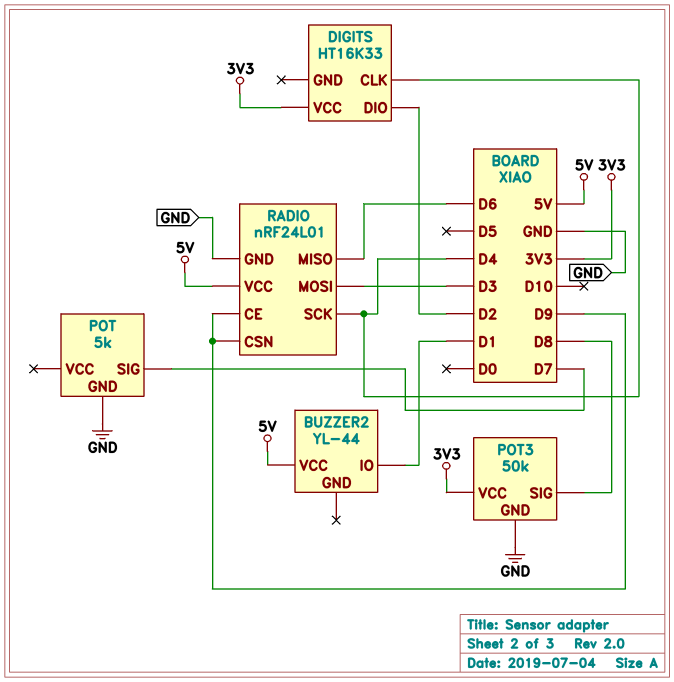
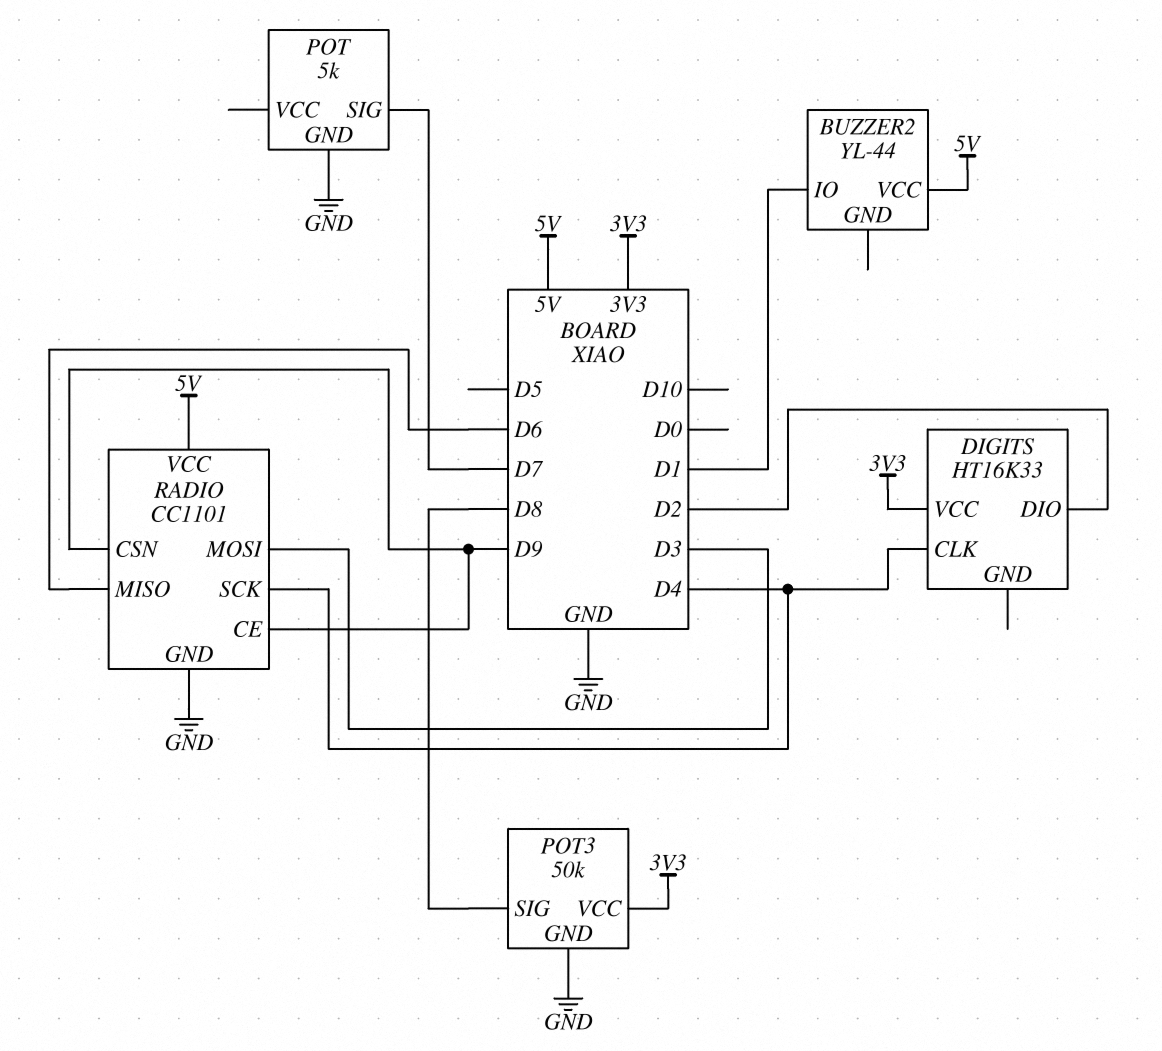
RADIO: nRF24L01 -> CC1101

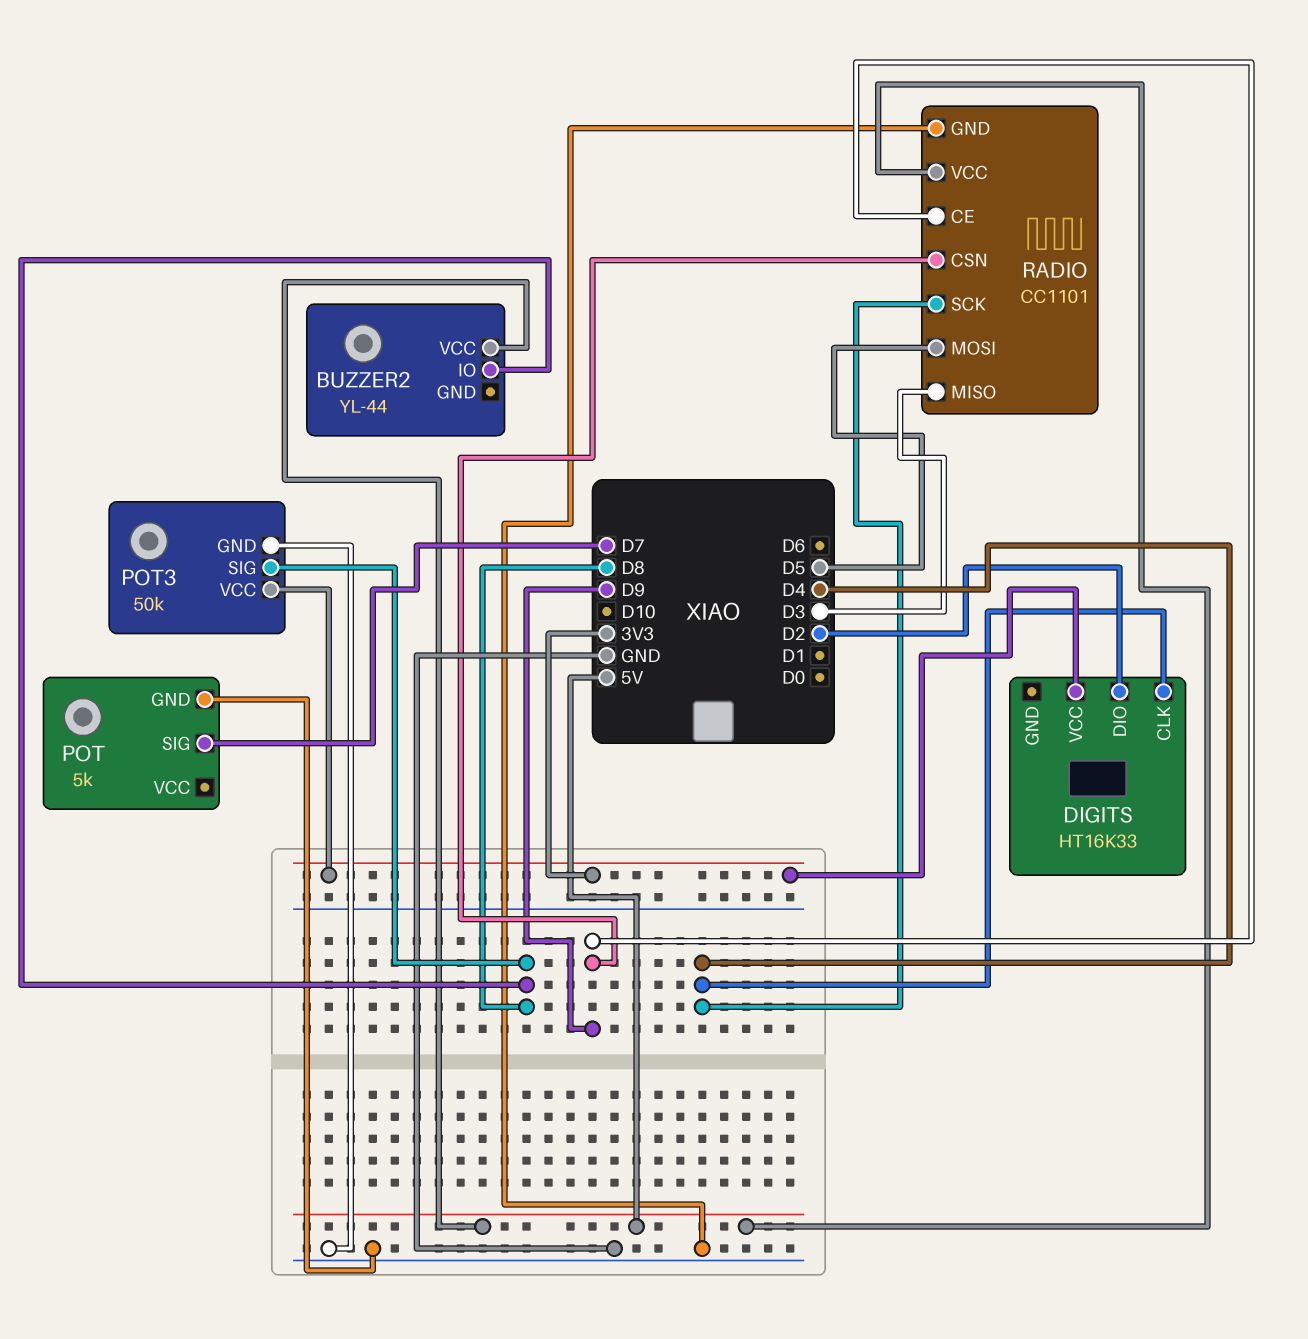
BUZZER2 pin IO: D1 -> D8
RADIO pin MISO: D6 -> D3
RADIO pin MOSI: D3 -> D5

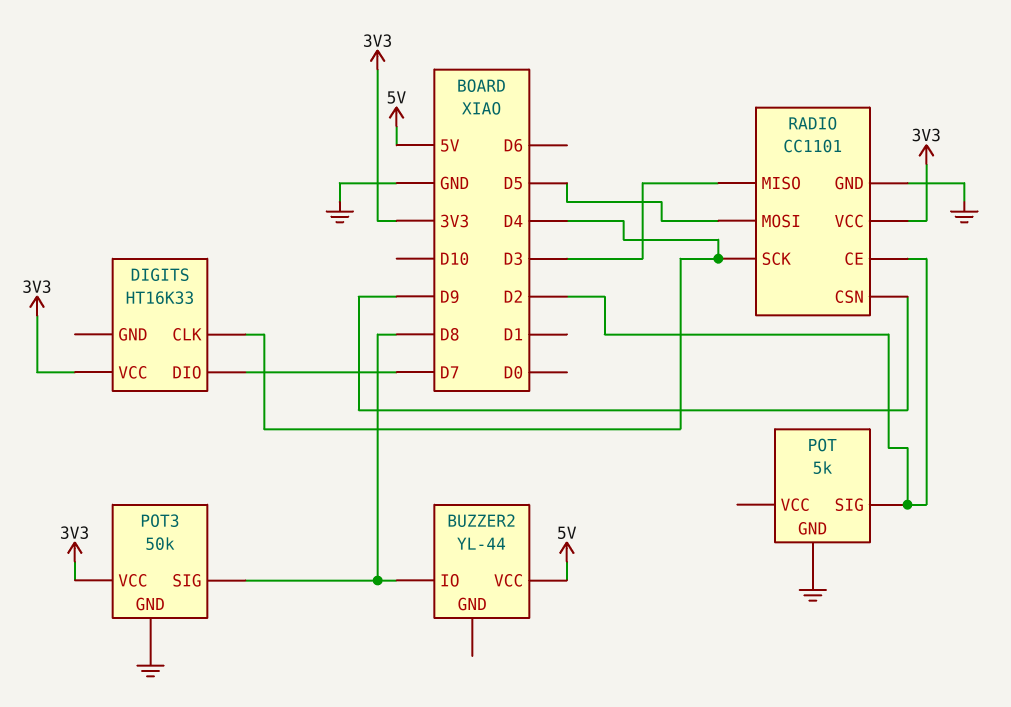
DIGITS pin DIO: D2 -> D7
POT pin SIG: D7 -> D2
RADIO pin CE: D9 -> D2
RADIO pin VCC: 5V -> 3V3

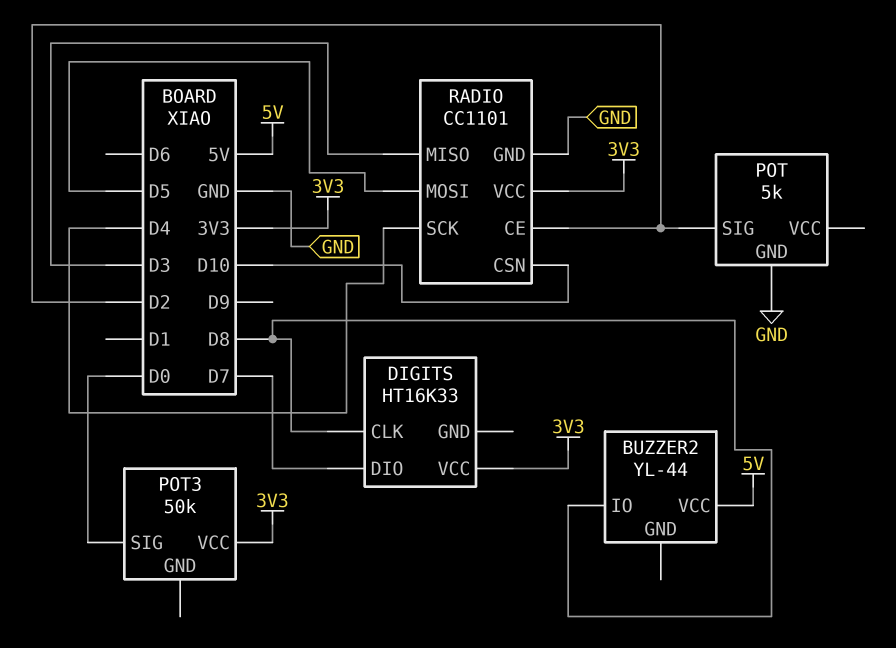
DIGITS pin CLK: D4 -> D8
POT3 pin GND: GND -> none
POT3 pin SIG: D8 -> D0
RADIO pin CSN: D9 -> D10

